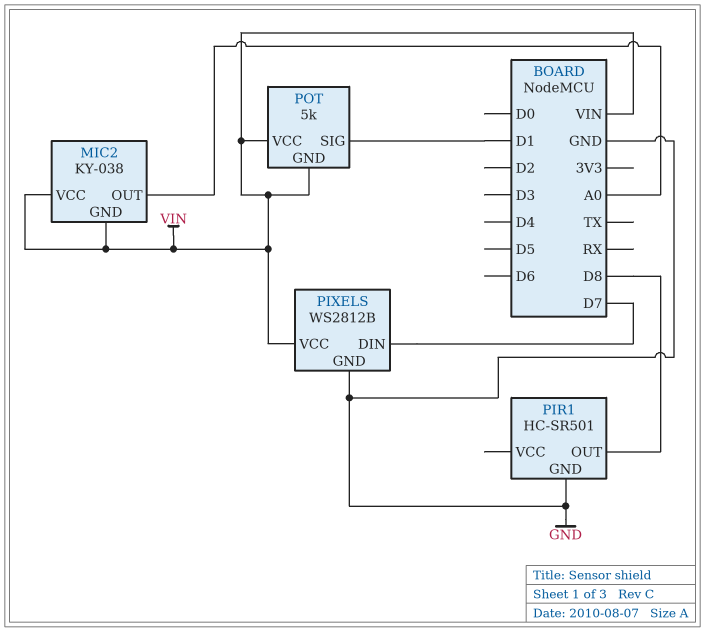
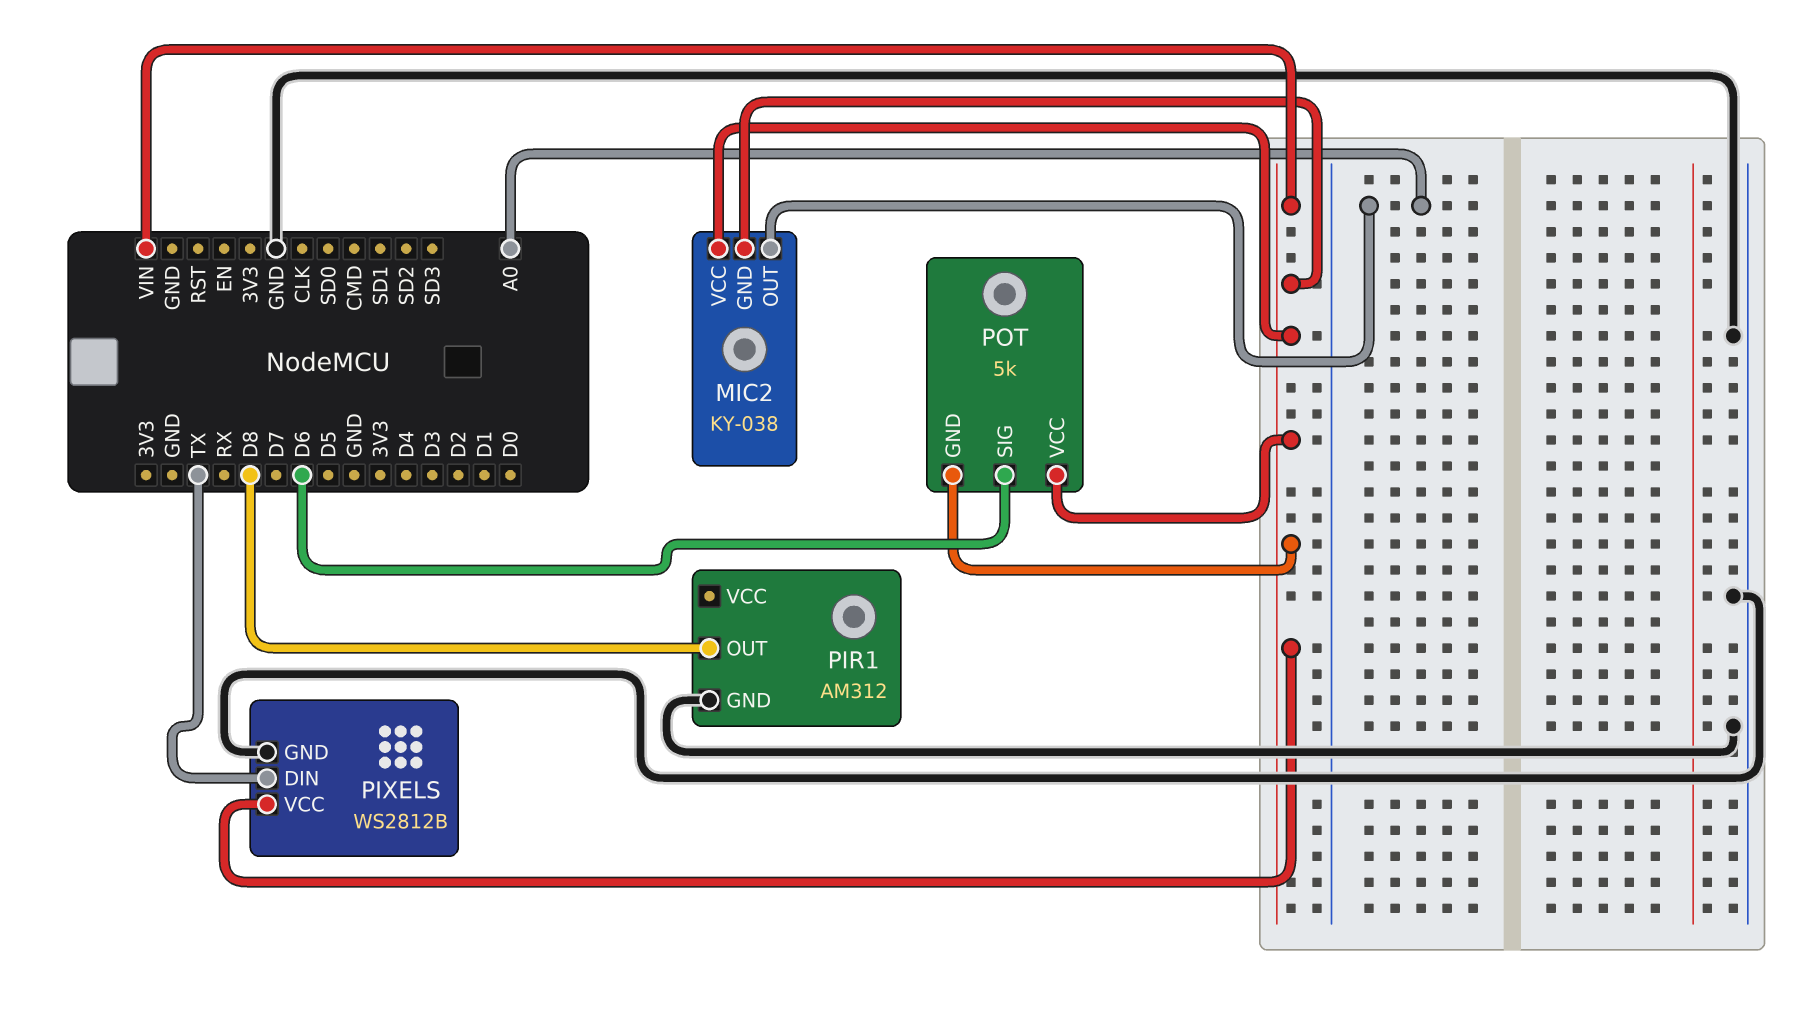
PIR1: HC-SR501 -> AM312
PIXELS pin DIN: D7 -> TX
POT pin SIG: D1 -> D6

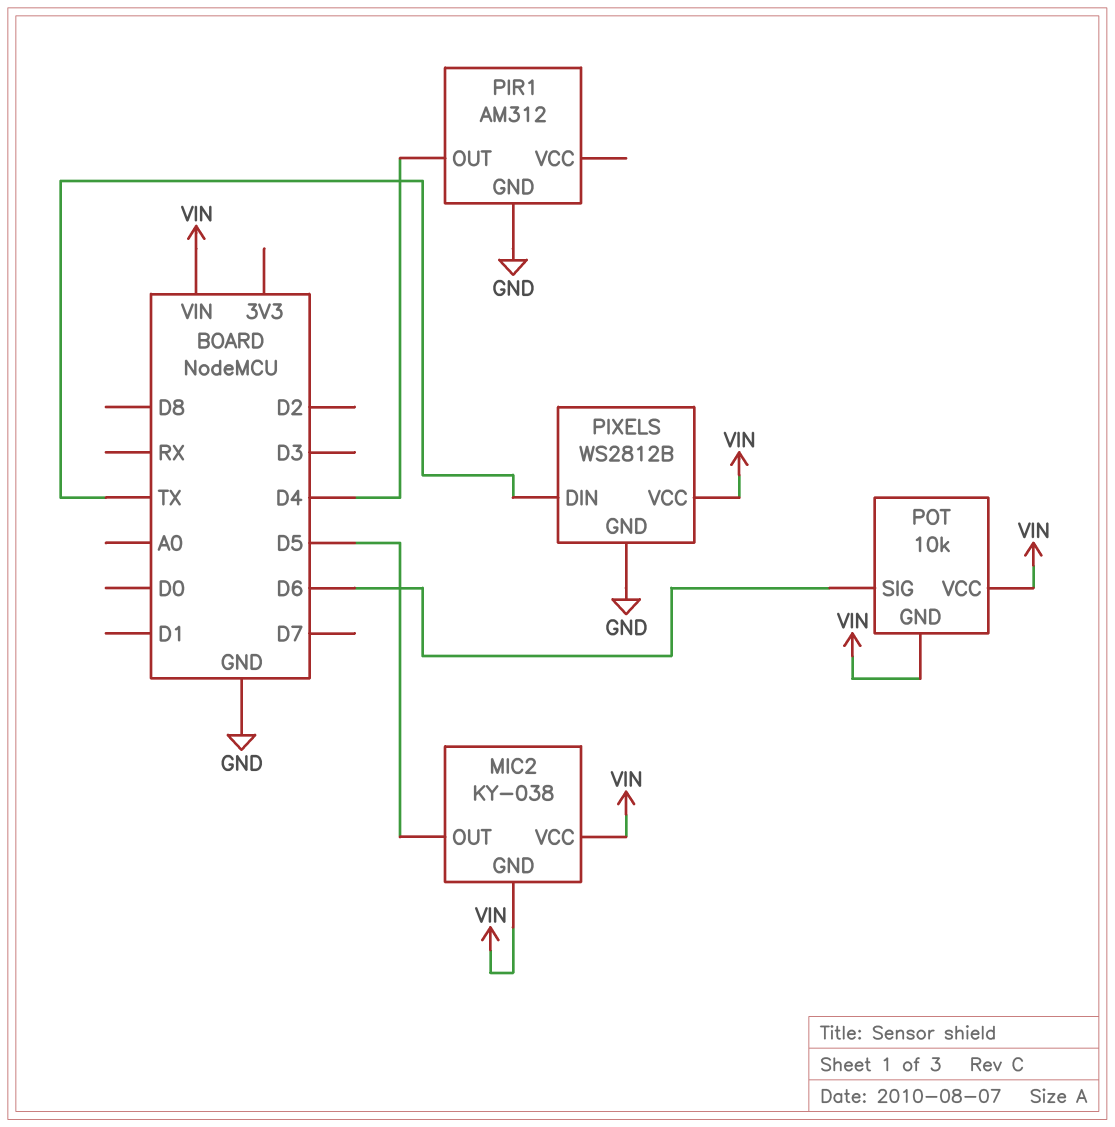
MIC2 pin OUT: A0 -> D5
PIR1 pin OUT: D8 -> D4
POT: 5k -> 10k

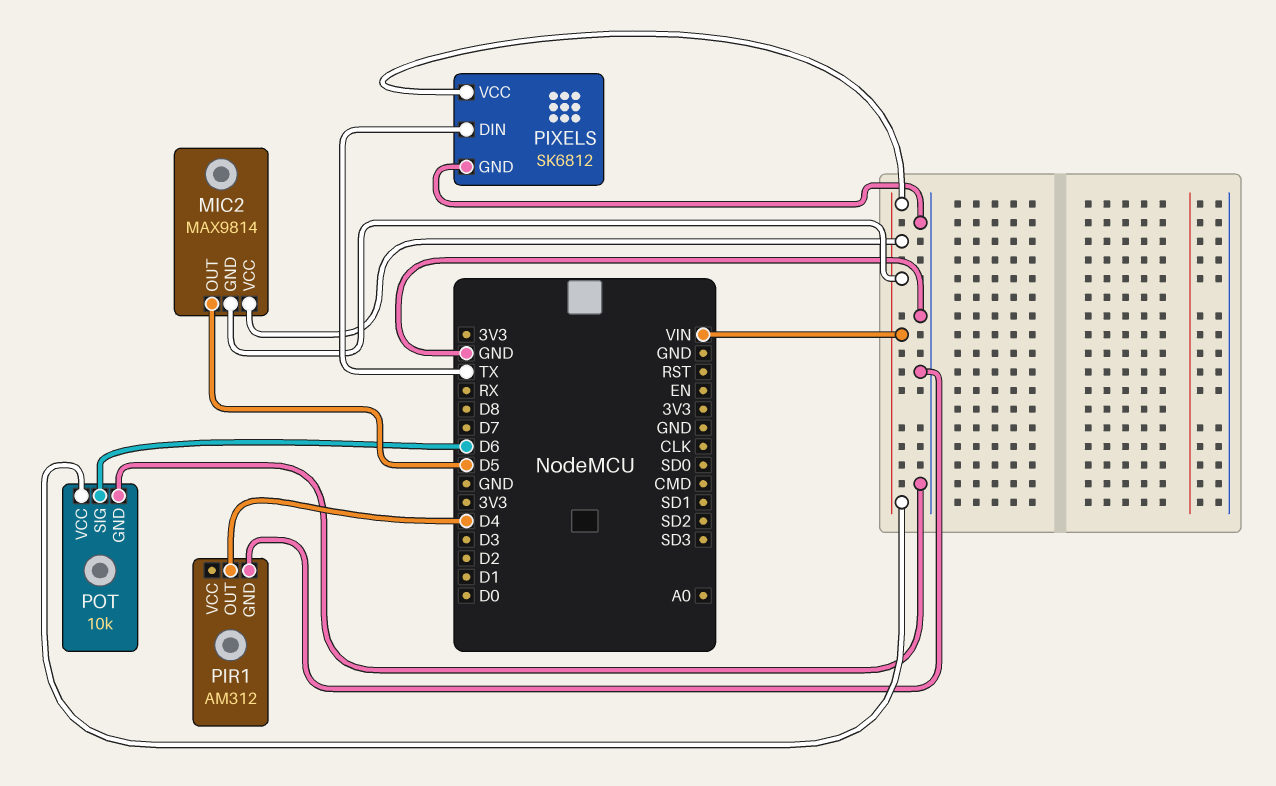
MIC2: KY-038 -> MAX9814
PIXELS: WS2812B -> SK6812
POT pin GND: VIN -> GND

